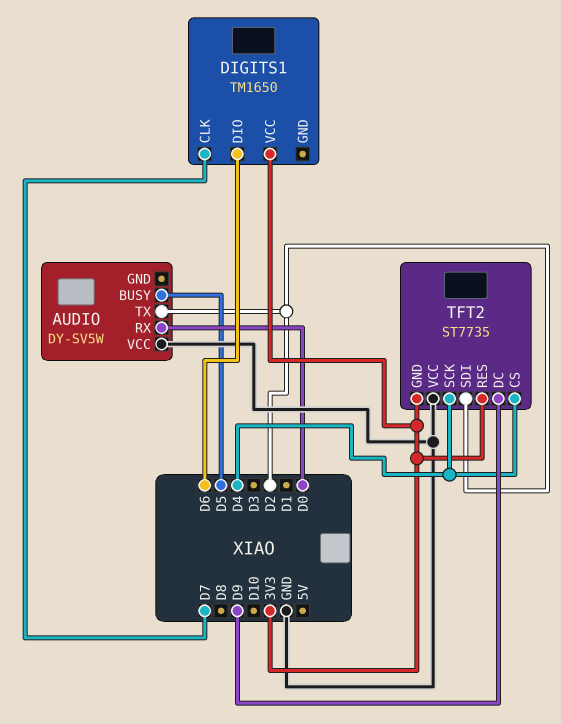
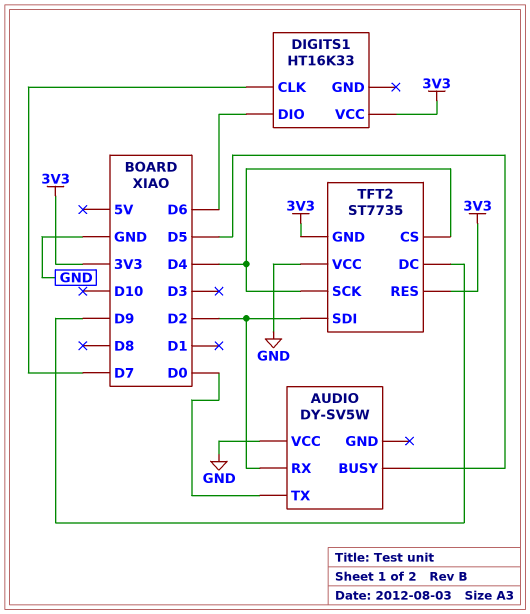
AUDIO pin RX: D0 -> D2
AUDIO pin TX: D2 -> D0
DIGITS1: TM1650 -> HT16K33

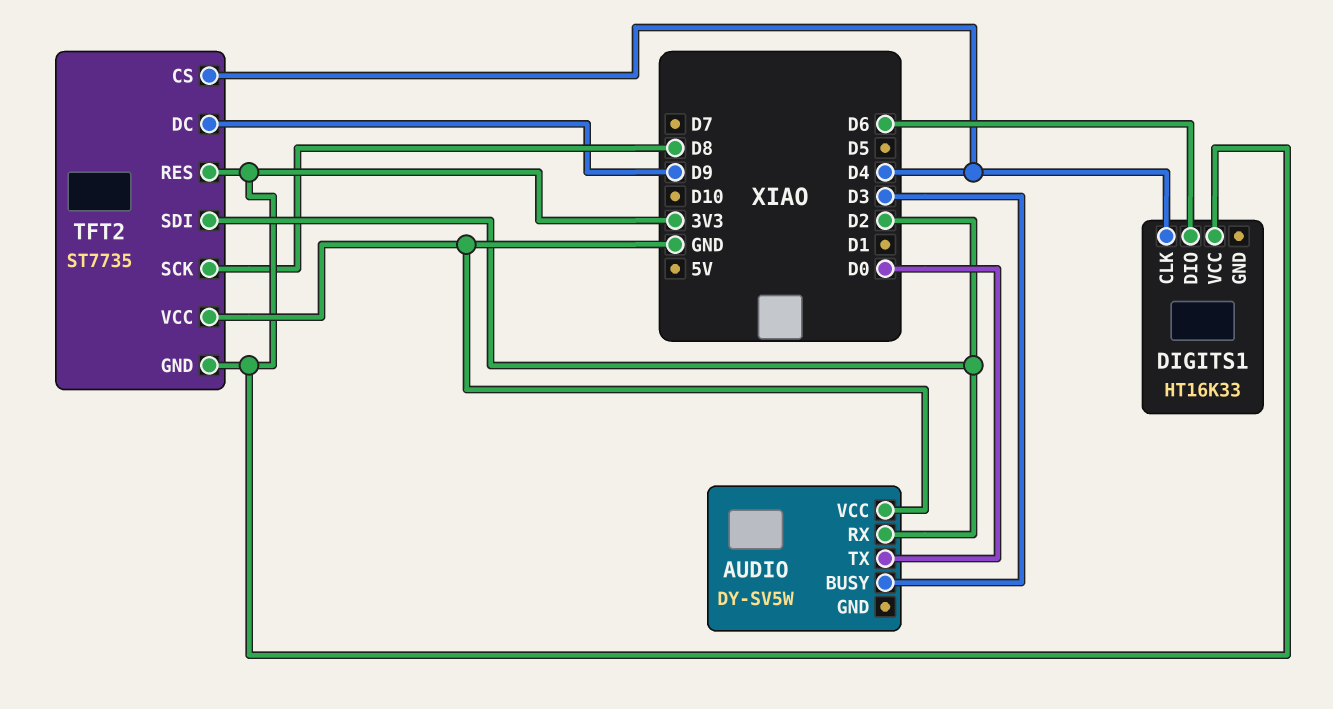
AUDIO pin BUSY: D5 -> D3
DIGITS1 pin CLK: D7 -> D4
TFT2 pin SCK: D4 -> D8

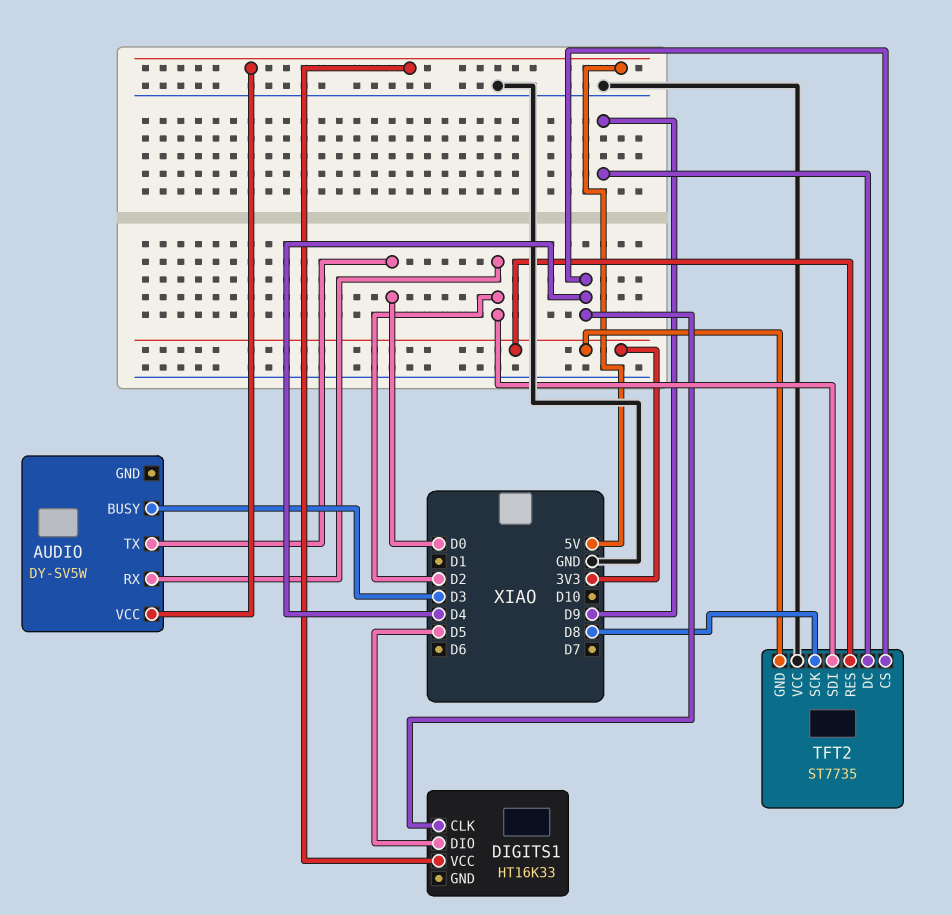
AUDIO pin VCC: GND -> 5V
DIGITS1 pin DIO: D6 -> D5
DIGITS1 pin VCC: 3V3 -> 5V

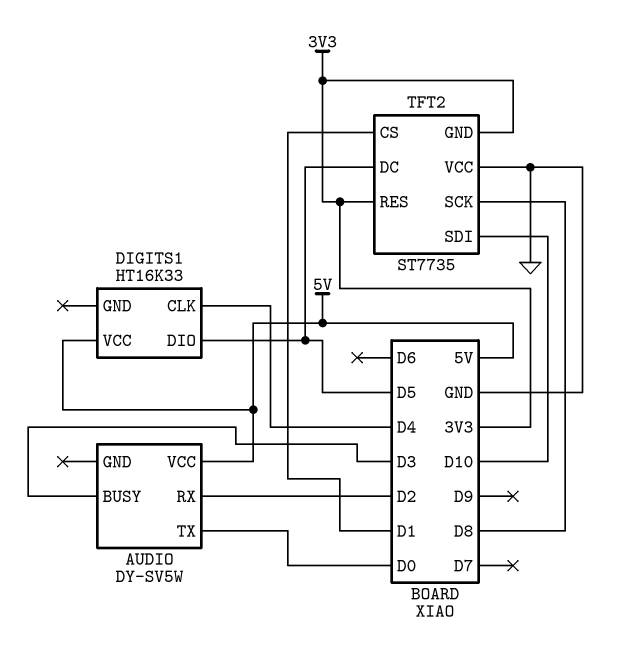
TFT2 pin CS: D4 -> D1
TFT2 pin DC: D9 -> D5
TFT2 pin SDI: D2 -> D10

